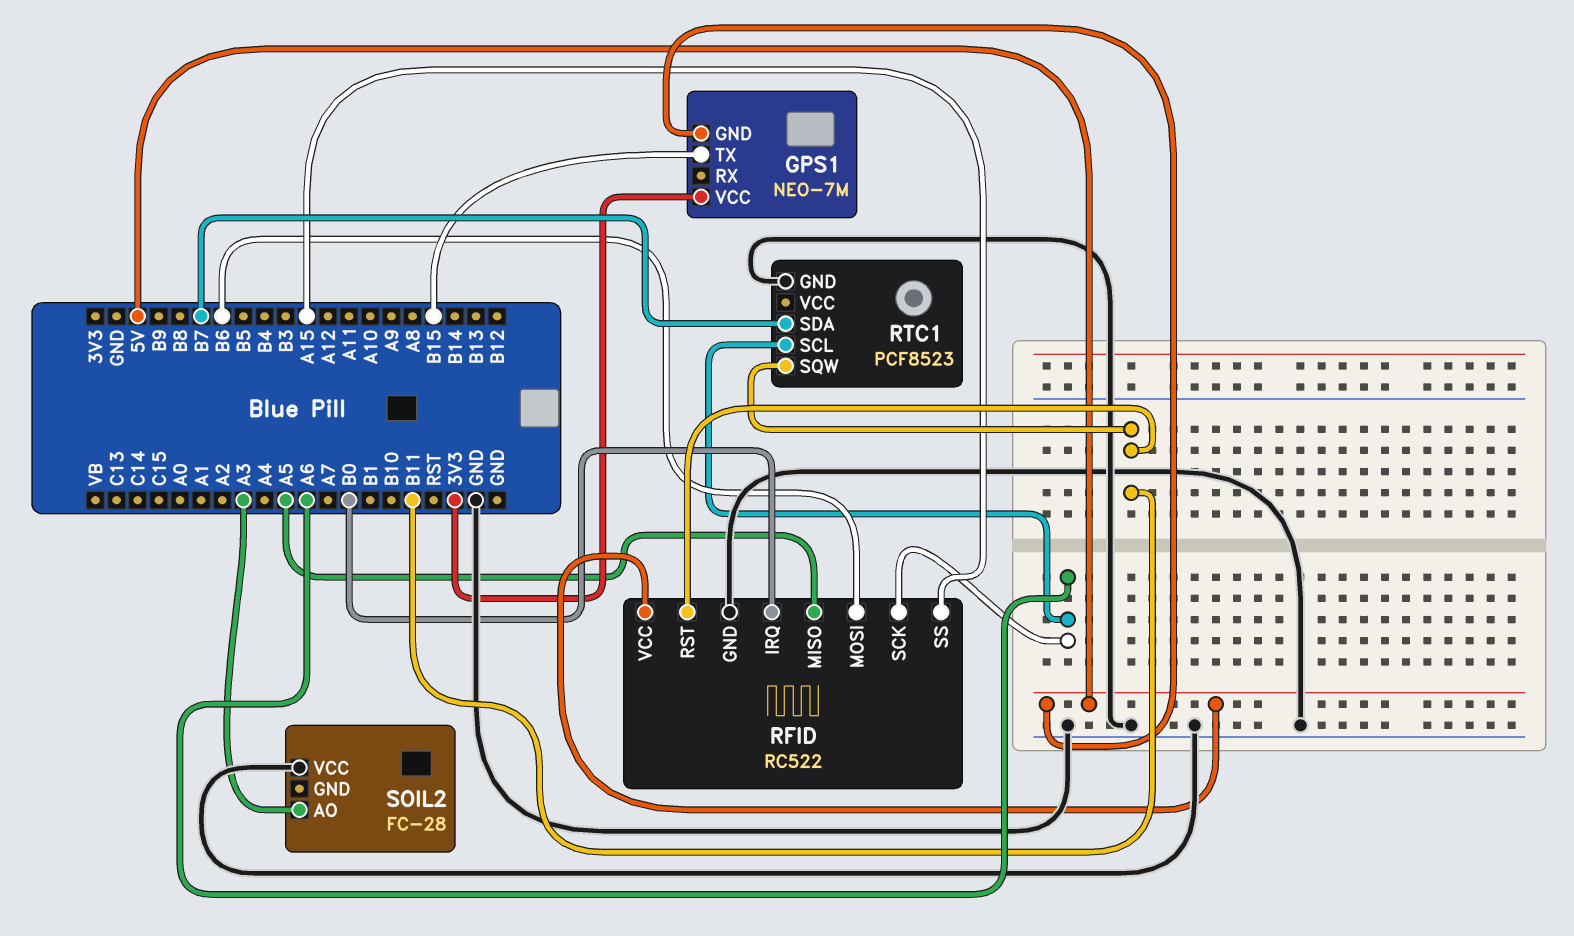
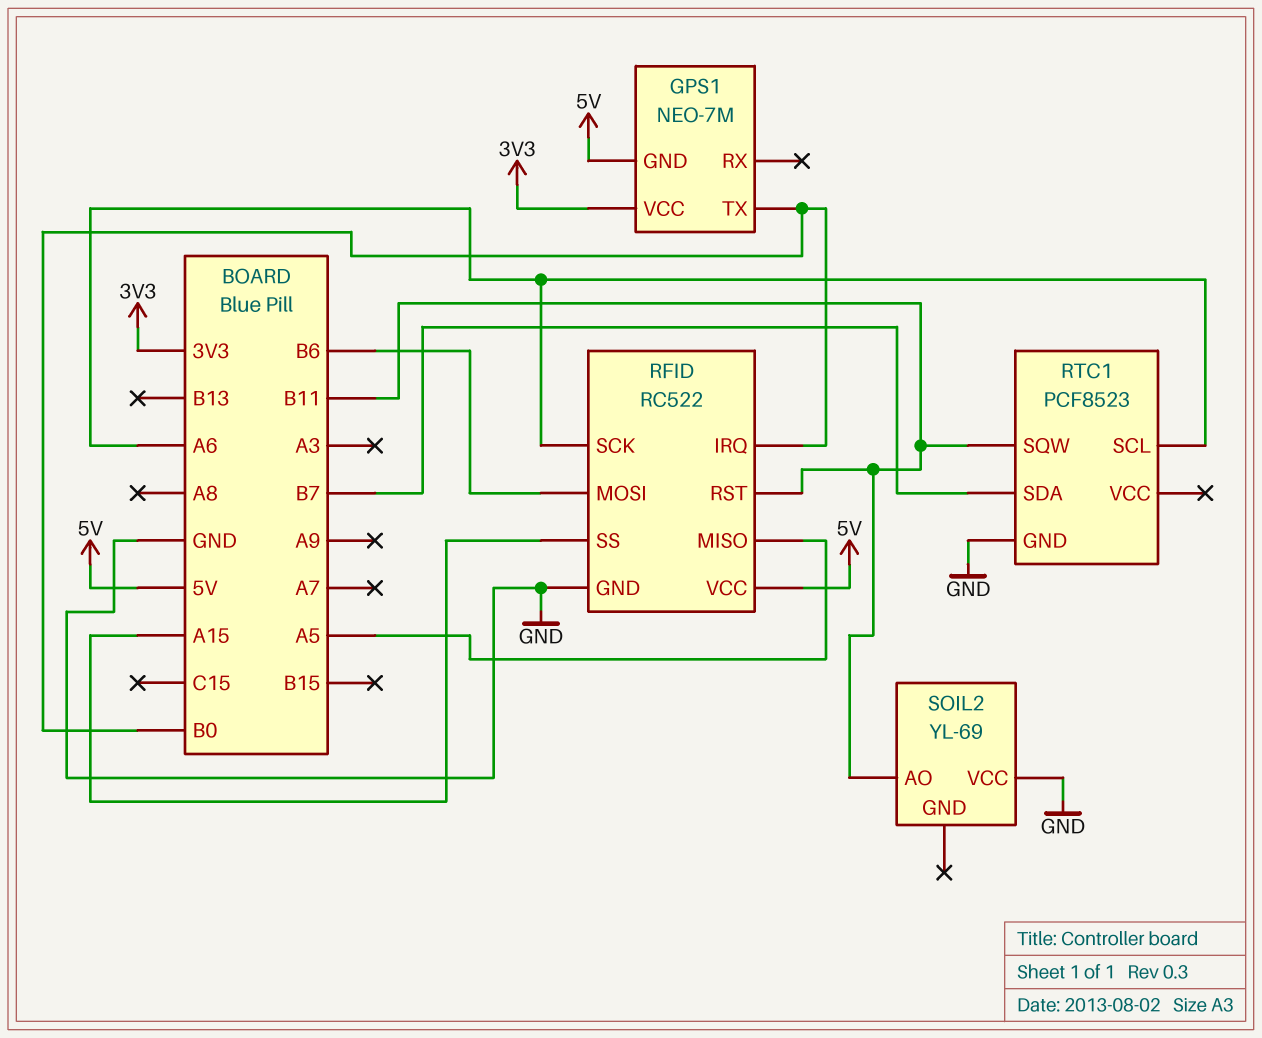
GPS1 pin TX: B15 -> B0
SOIL2: FC-28 -> YL-69
SOIL2 pin AO: A3 -> B11

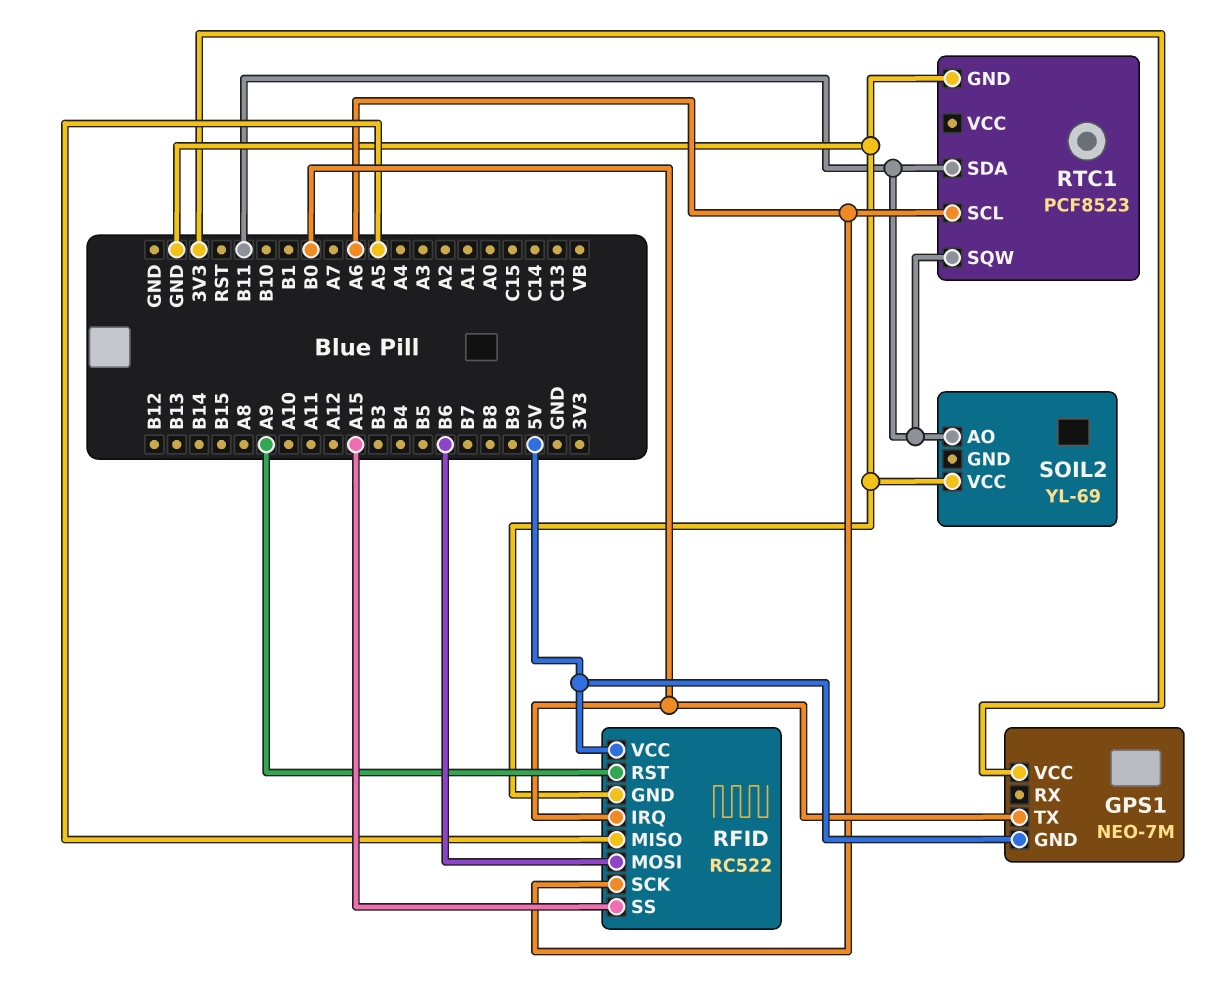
RFID pin RST: B11 -> A9
RTC1 pin SDA: B7 -> B11

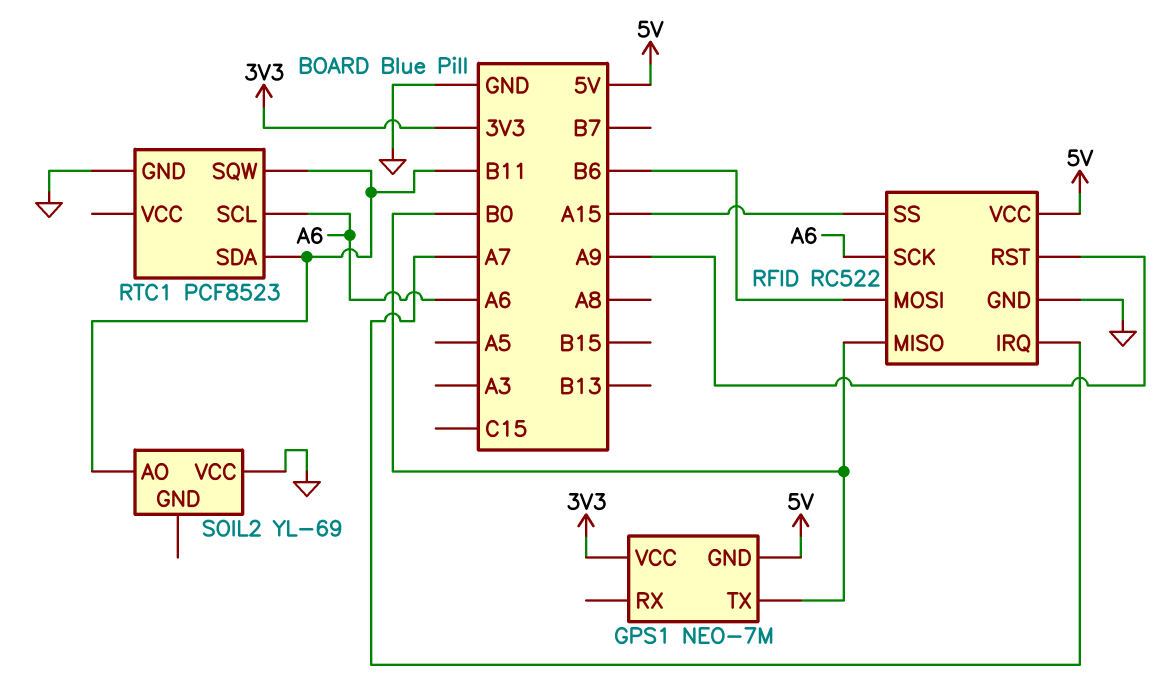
RFID pin IRQ: B0 -> A7
RFID pin MISO: A5 -> B0

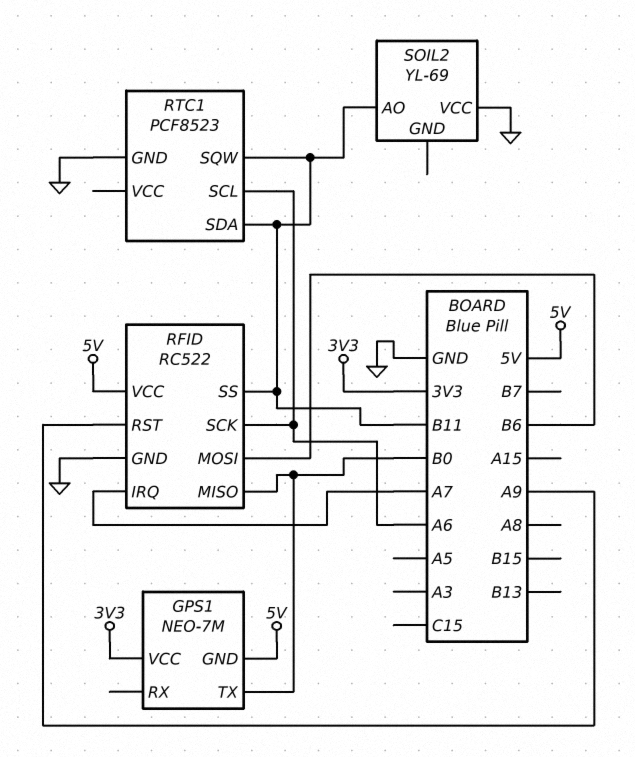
RFID pin SS: A15 -> B11

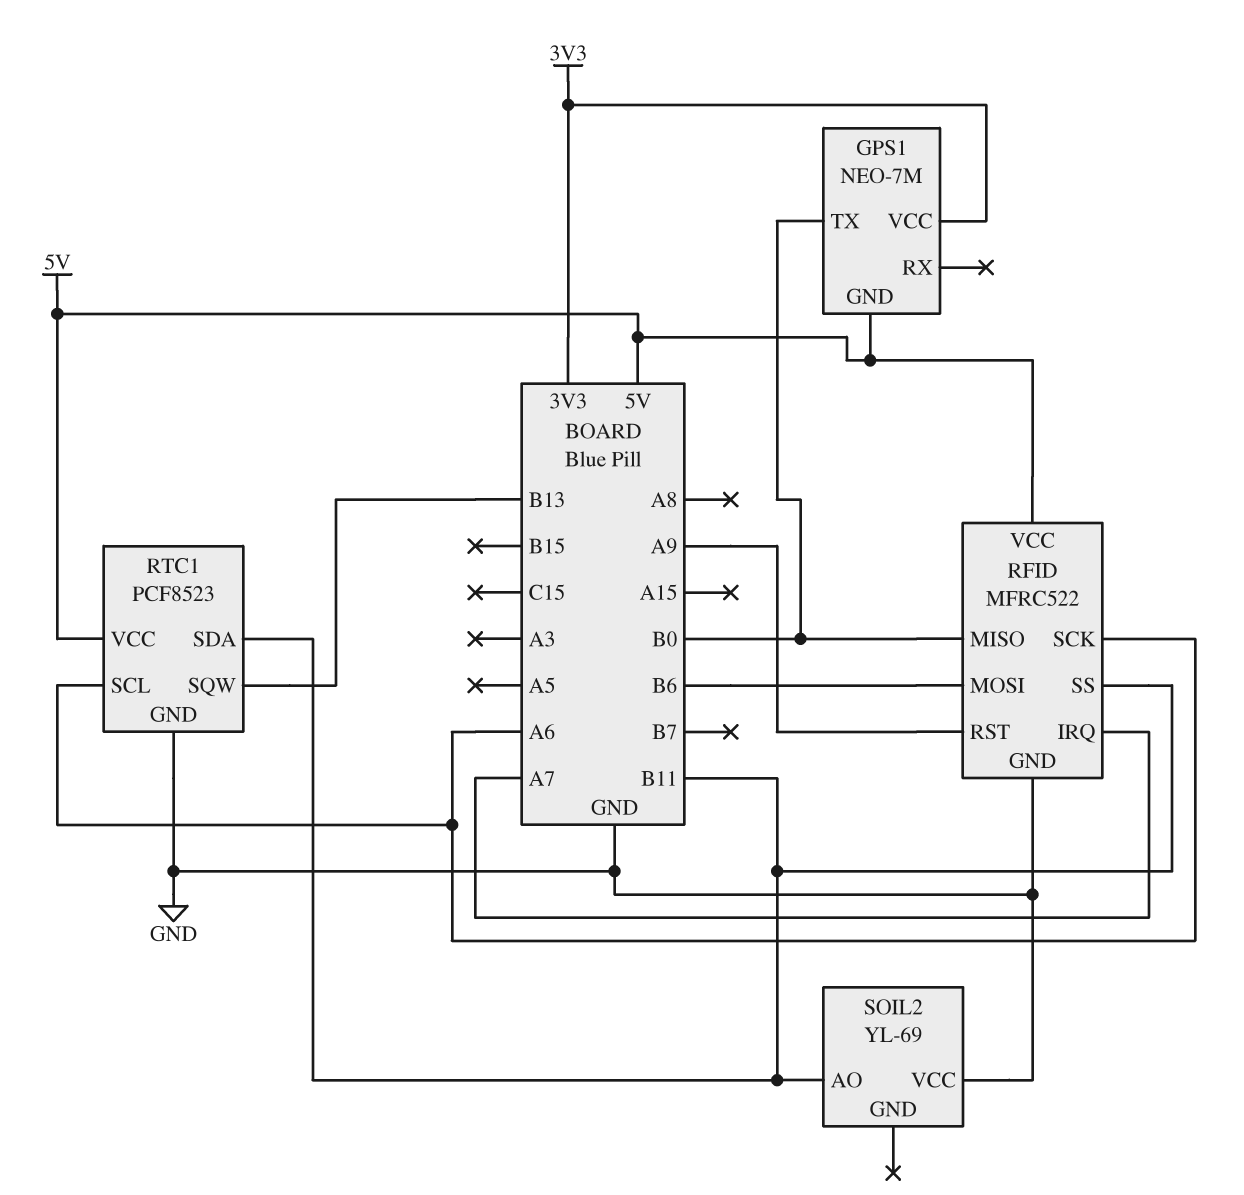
RFID: RC522 -> MFRC522
RTC1 pin SQW: B11 -> B13
RTC1 pin VCC: none -> 5V

